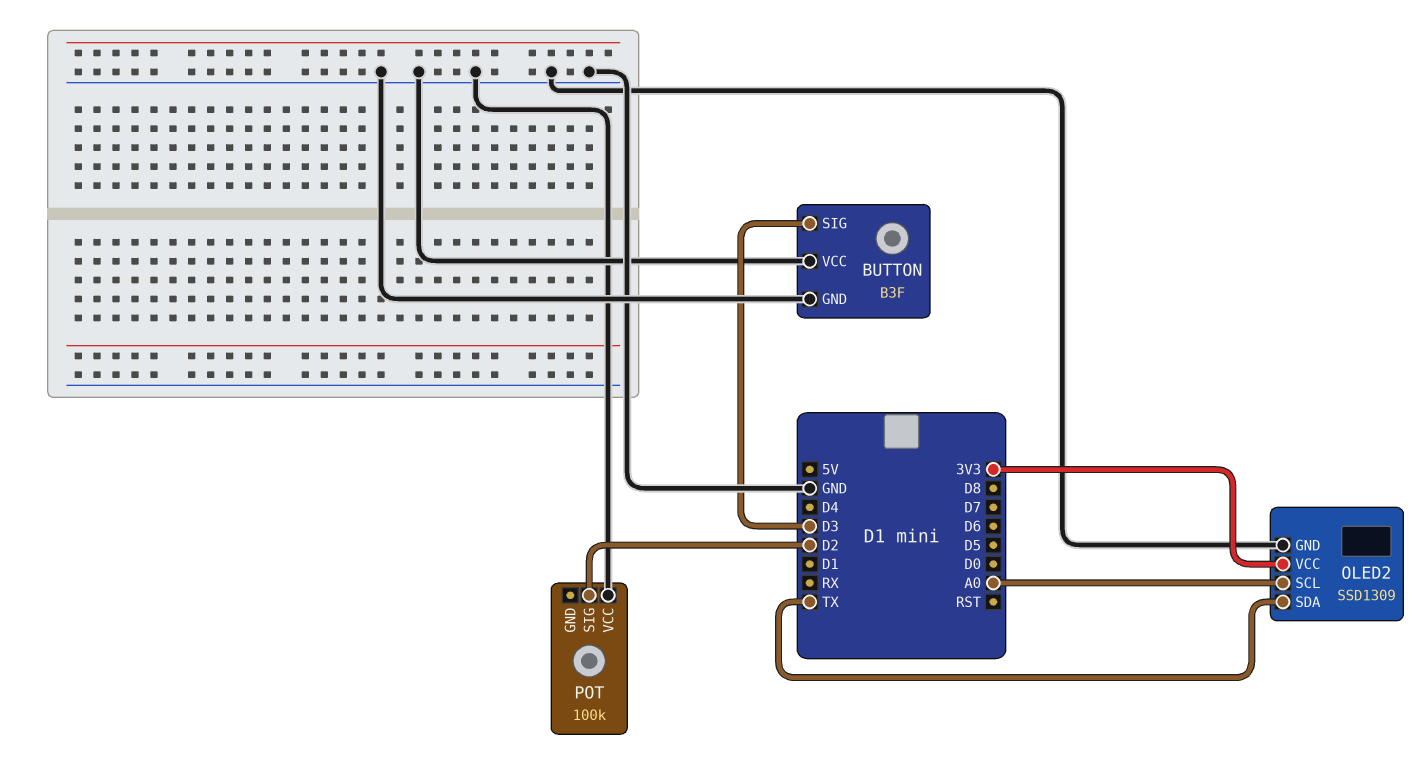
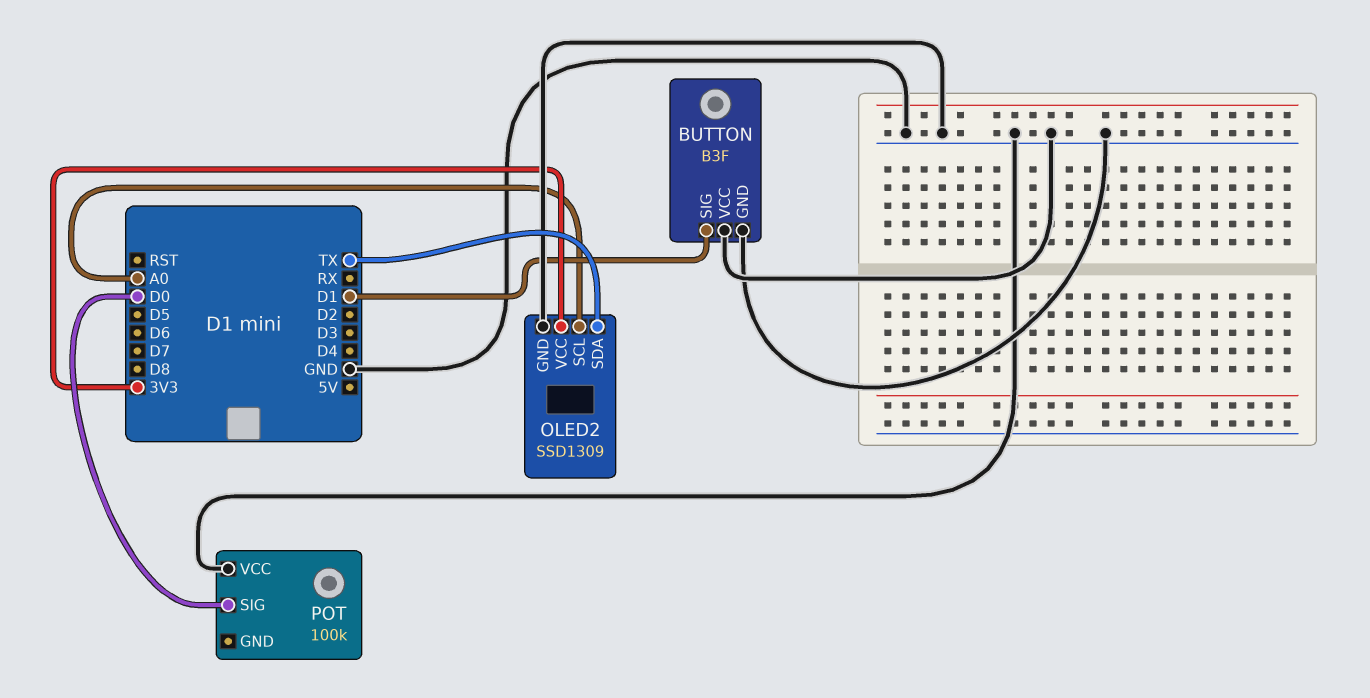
BUTTON pin SIG: D3 -> D1
POT pin SIG: D2 -> D0

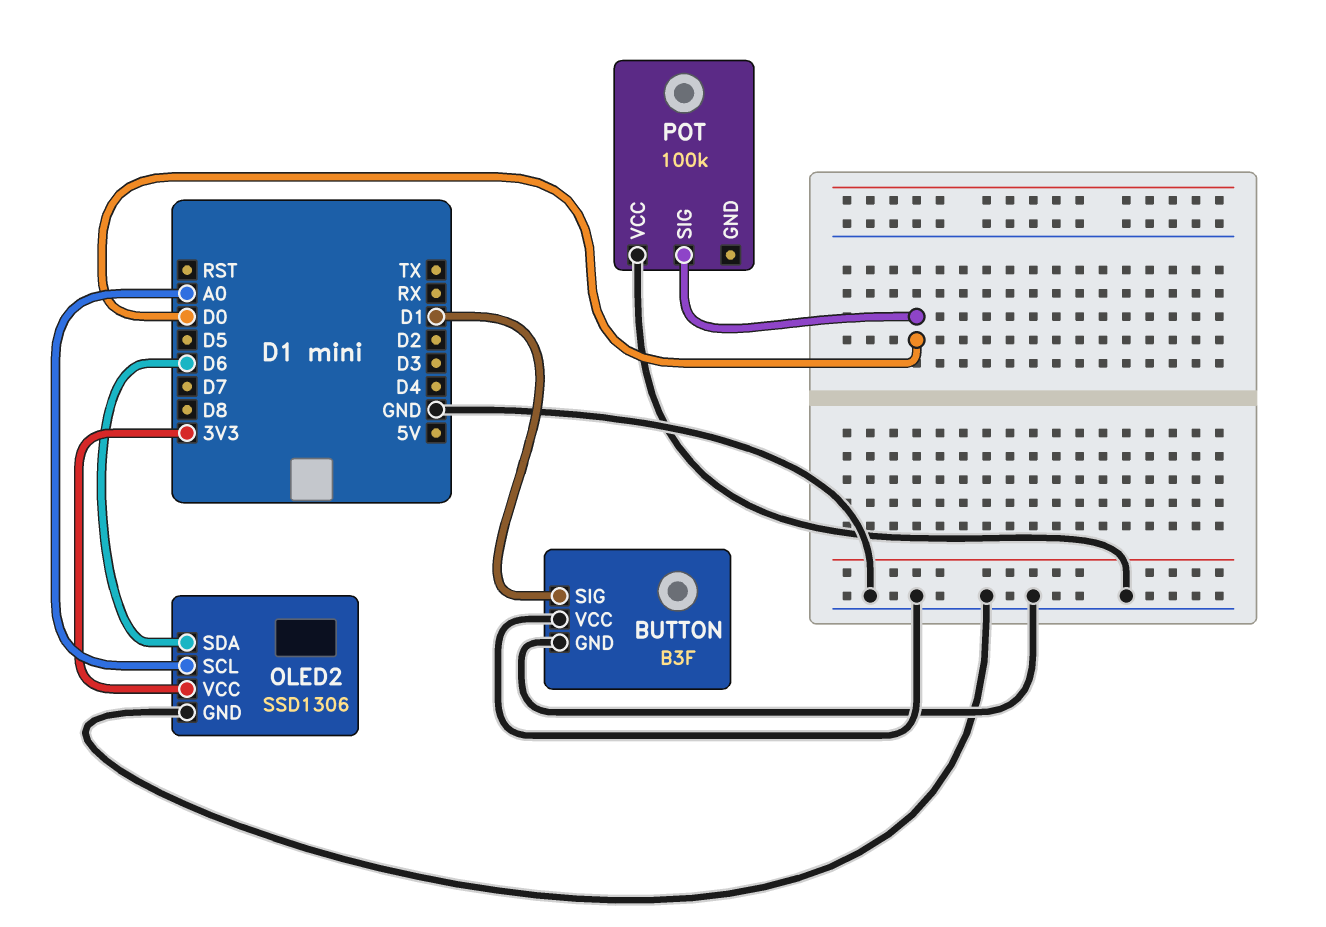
OLED2: SSD1309 -> SSD1306
OLED2 pin SDA: TX -> D6

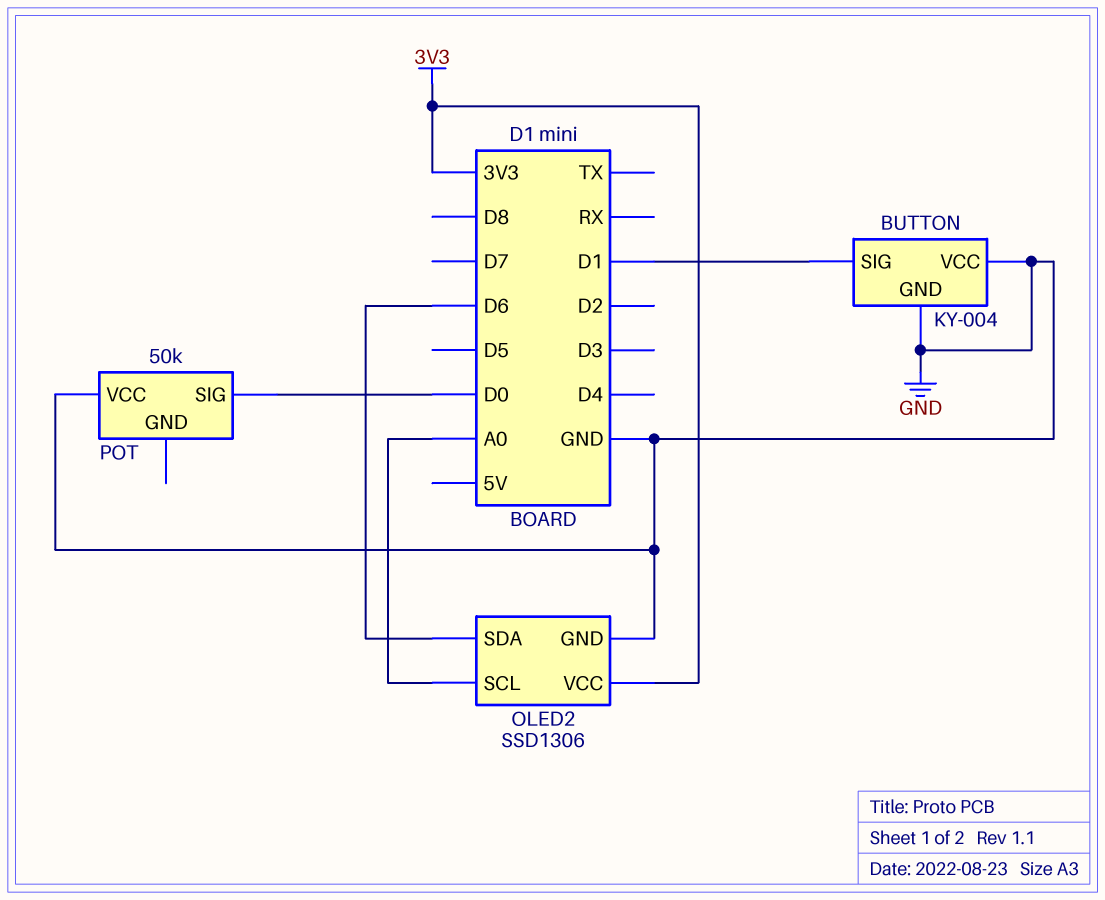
BUTTON: B3F -> KY-004
POT: 100k -> 50k

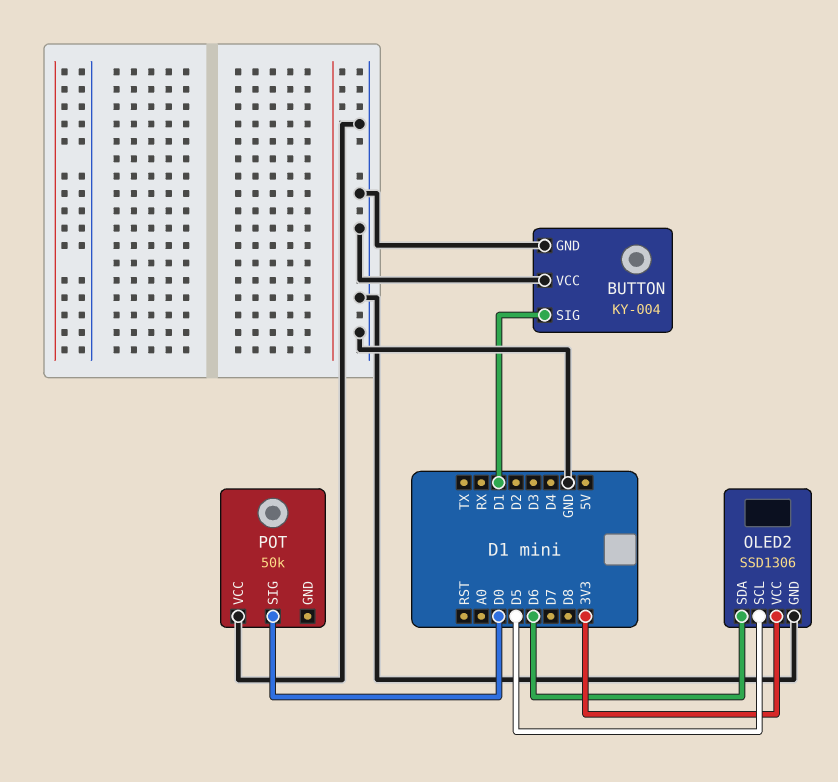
OLED2 pin SCL: A0 -> D5

